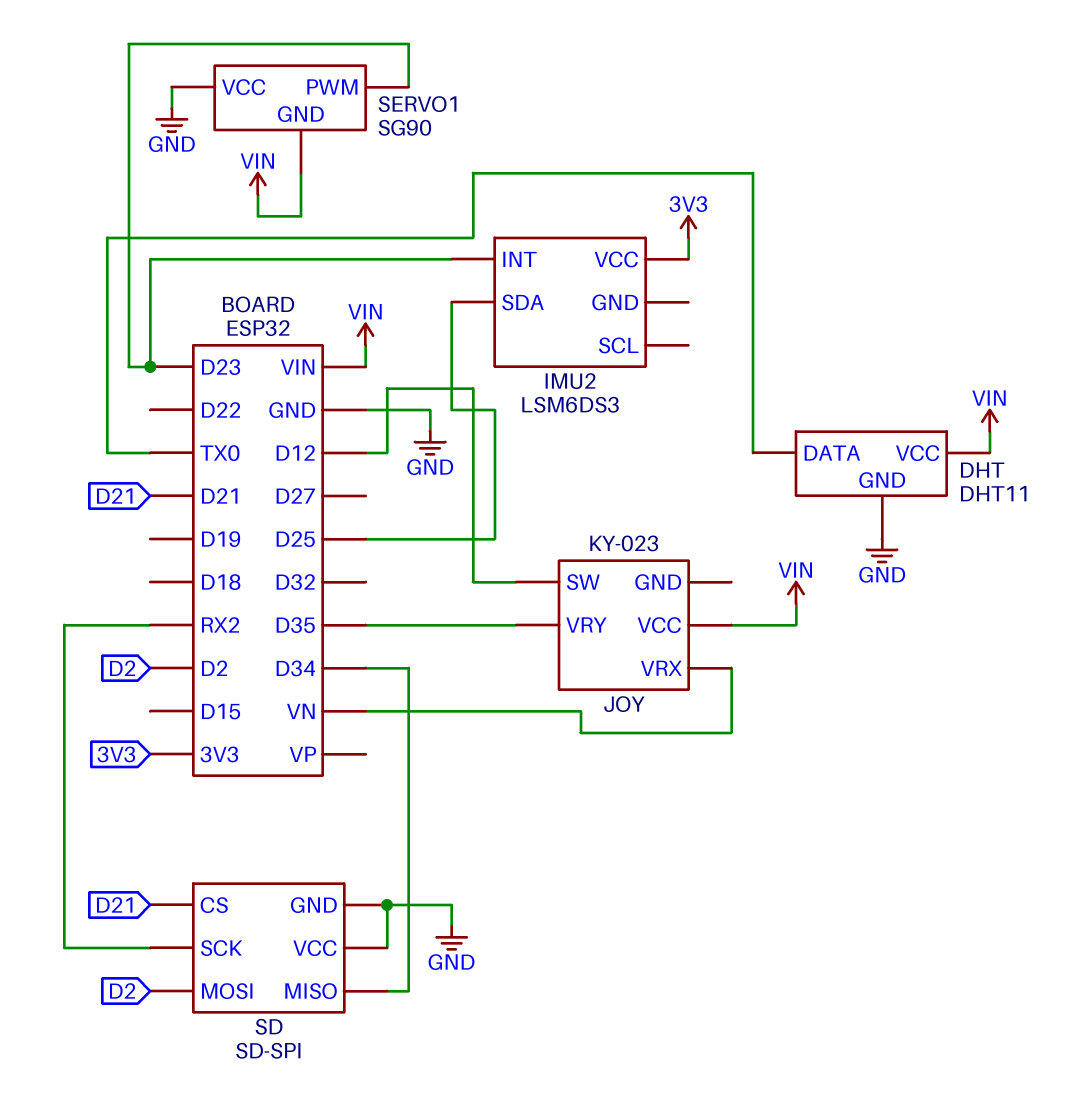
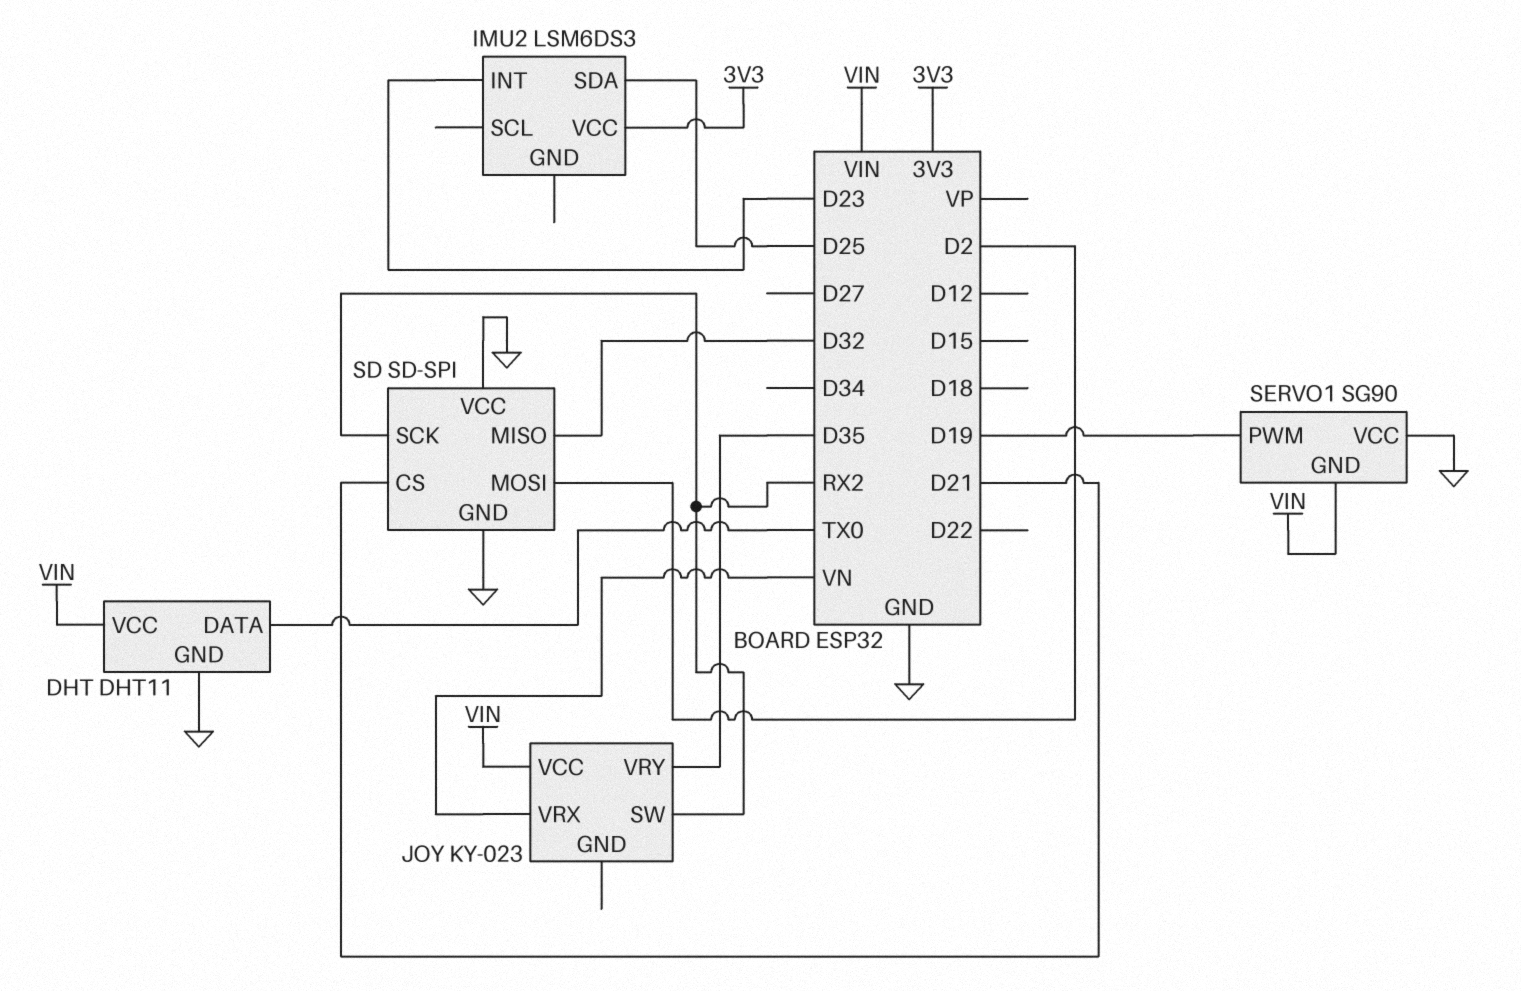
JOY pin SW: D12 -> RX2
SD pin MISO: D34 -> D32
SERVO1 pin PWM: D23 -> D19

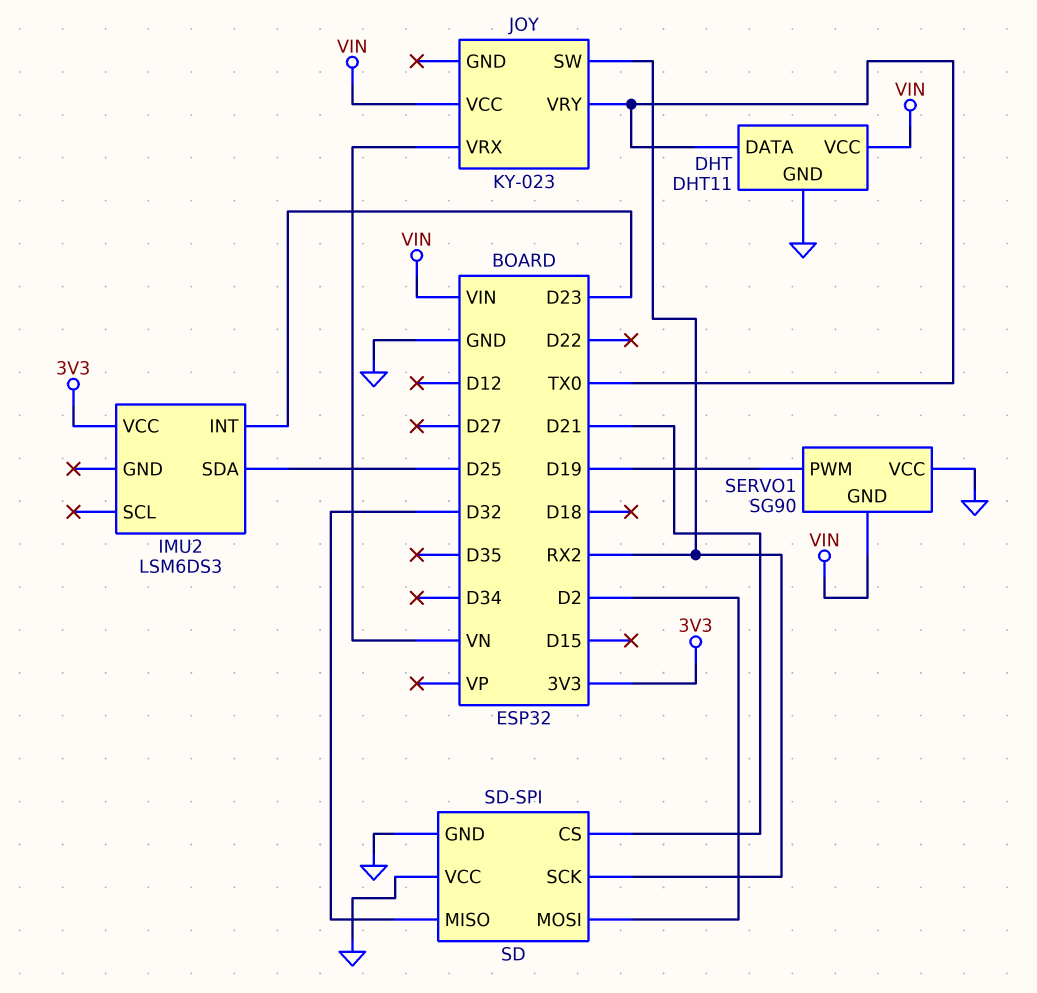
JOY pin VRY: D35 -> TX0

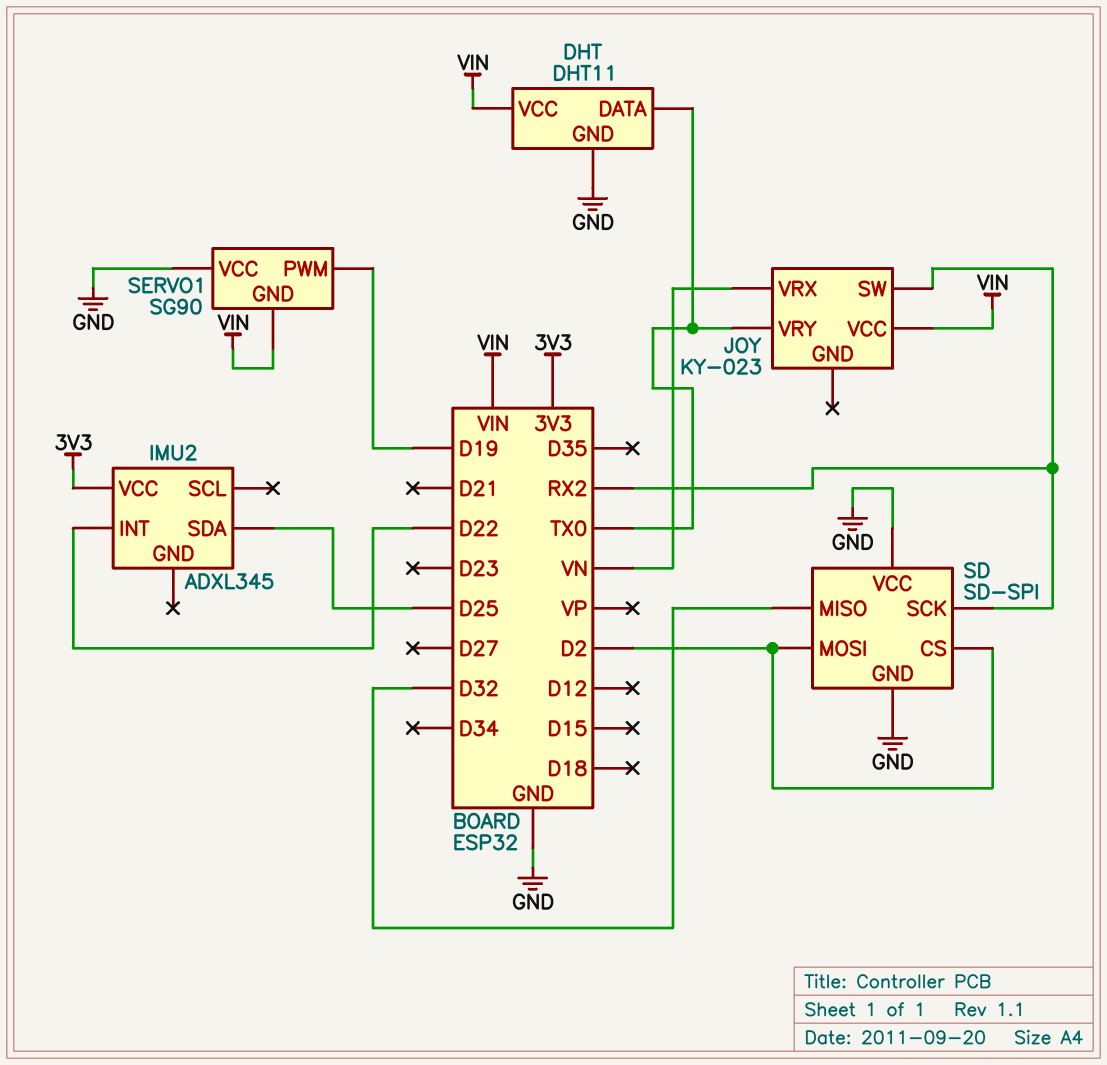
IMU2: LSM6DS3 -> ADXL345
IMU2 pin INT: D23 -> D22
SD pin CS: D21 -> D2

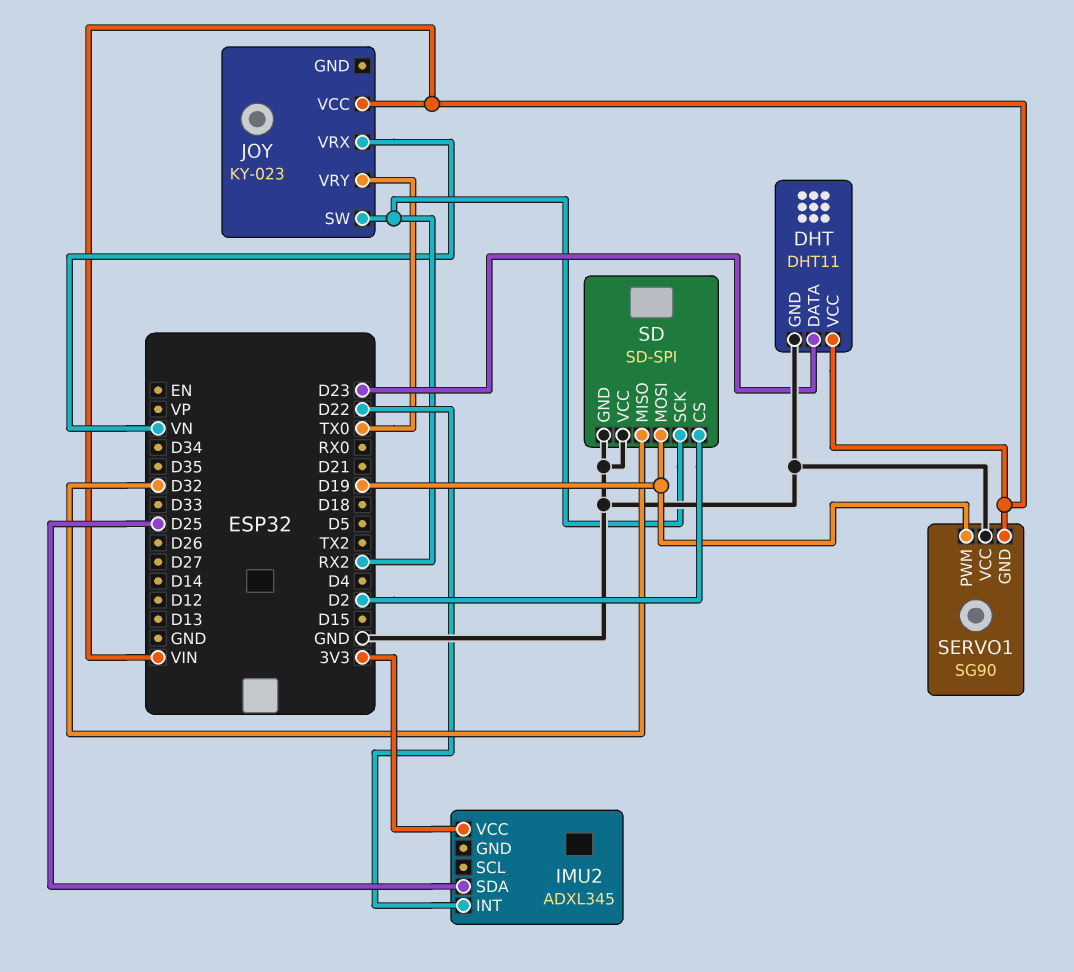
DHT pin DATA: TX0 -> D23
SD pin MOSI: D2 -> D19

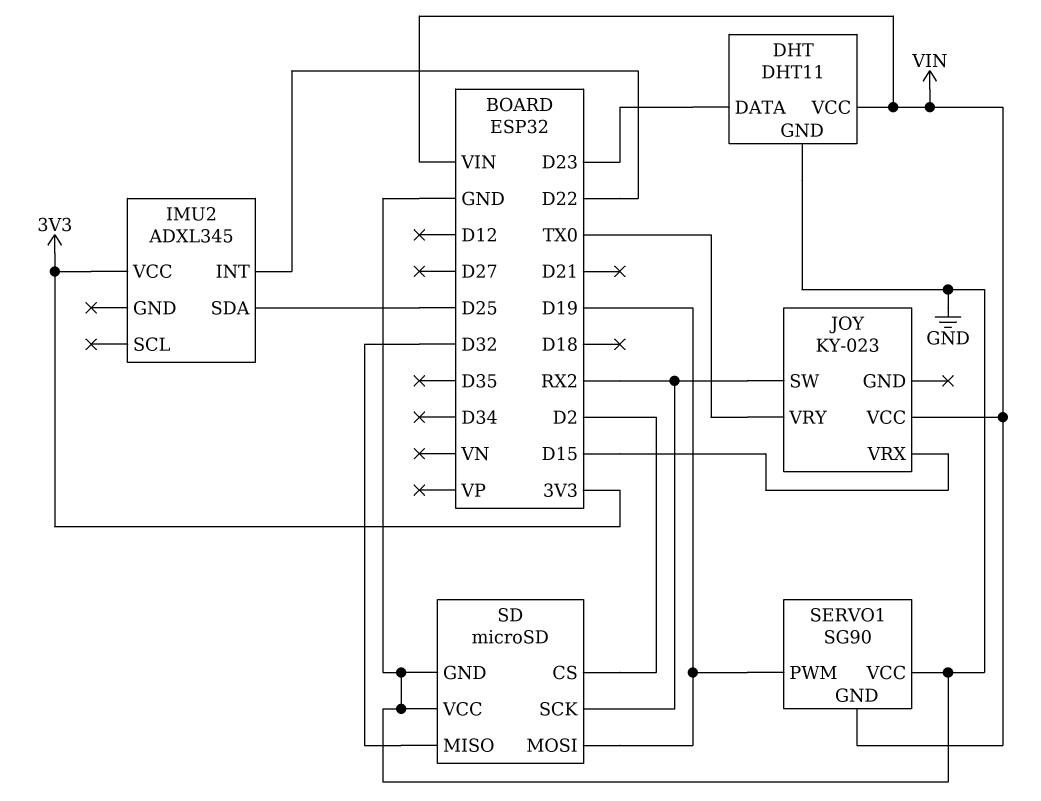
JOY pin VRX: VN -> D15
SD: SD-SPI -> microSD

